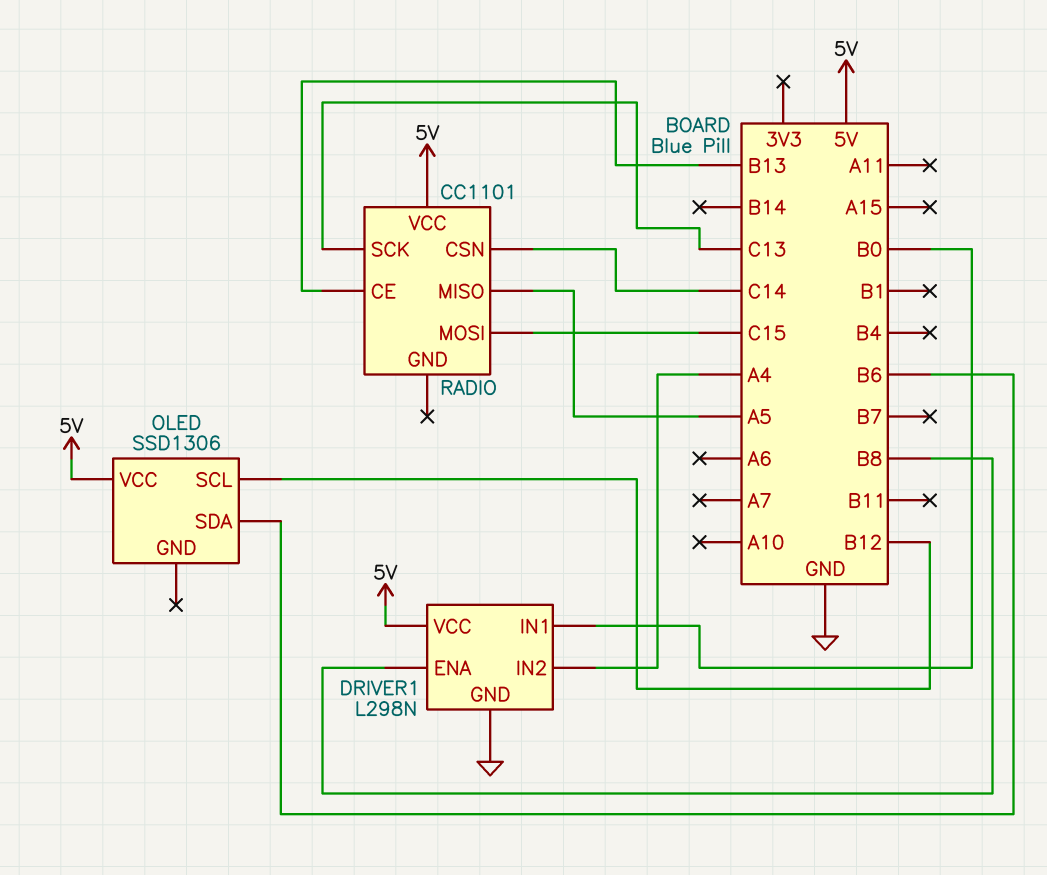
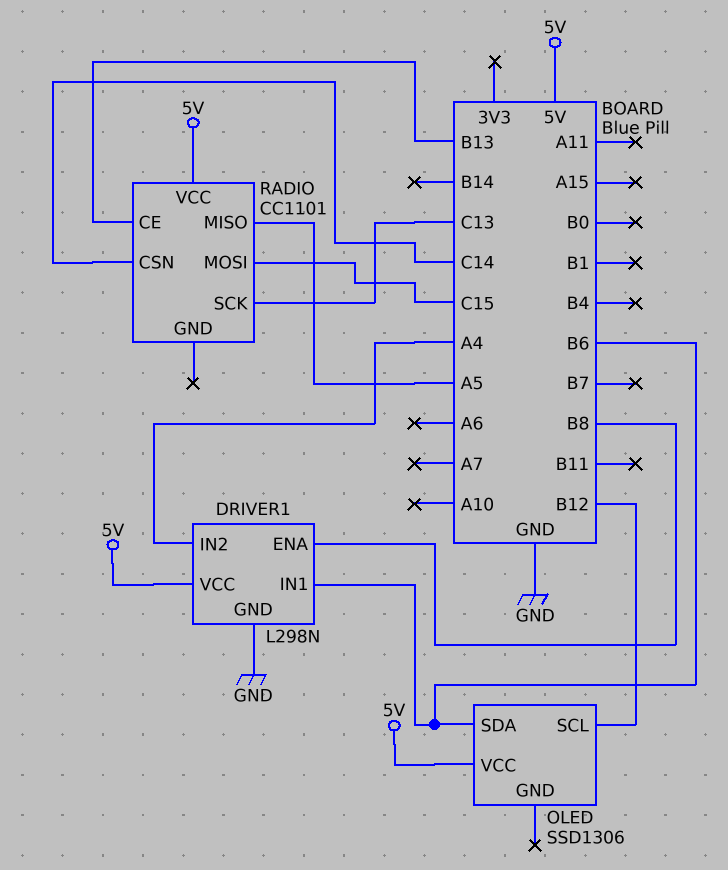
DRIVER1 pin IN1: B0 -> B6

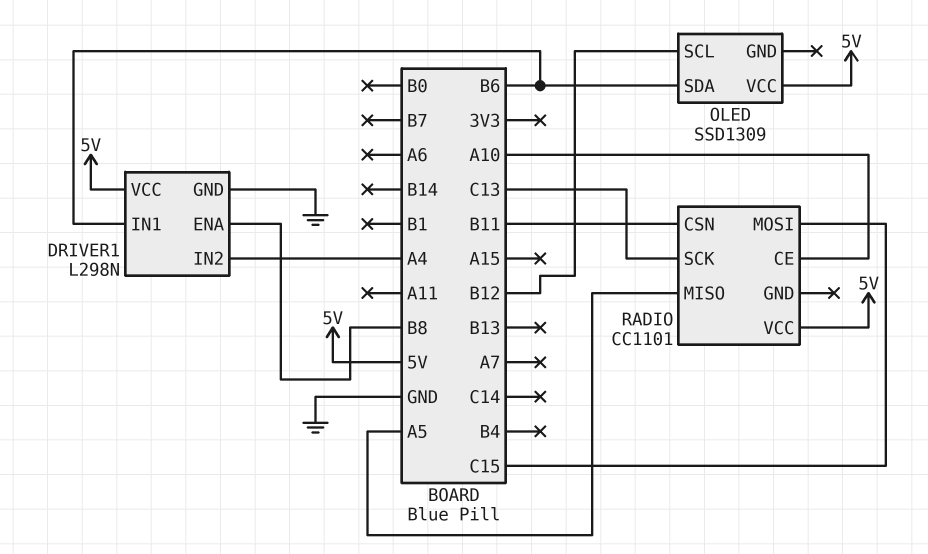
OLED: SSD1306 -> SSD1309
RADIO pin CE: B13 -> A10
RADIO pin CSN: C14 -> B11

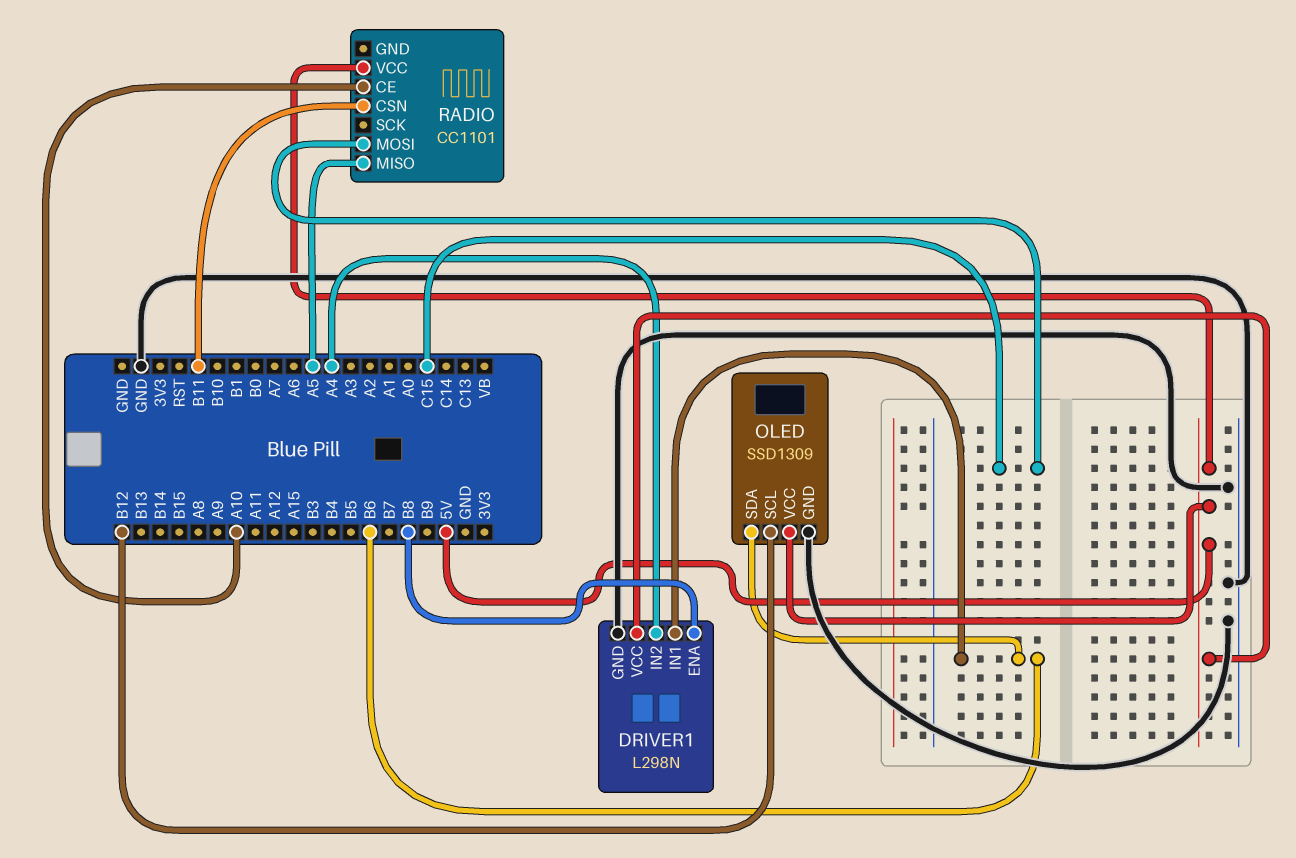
OLED pin GND: none -> GND
RADIO pin SCK: C13 -> none

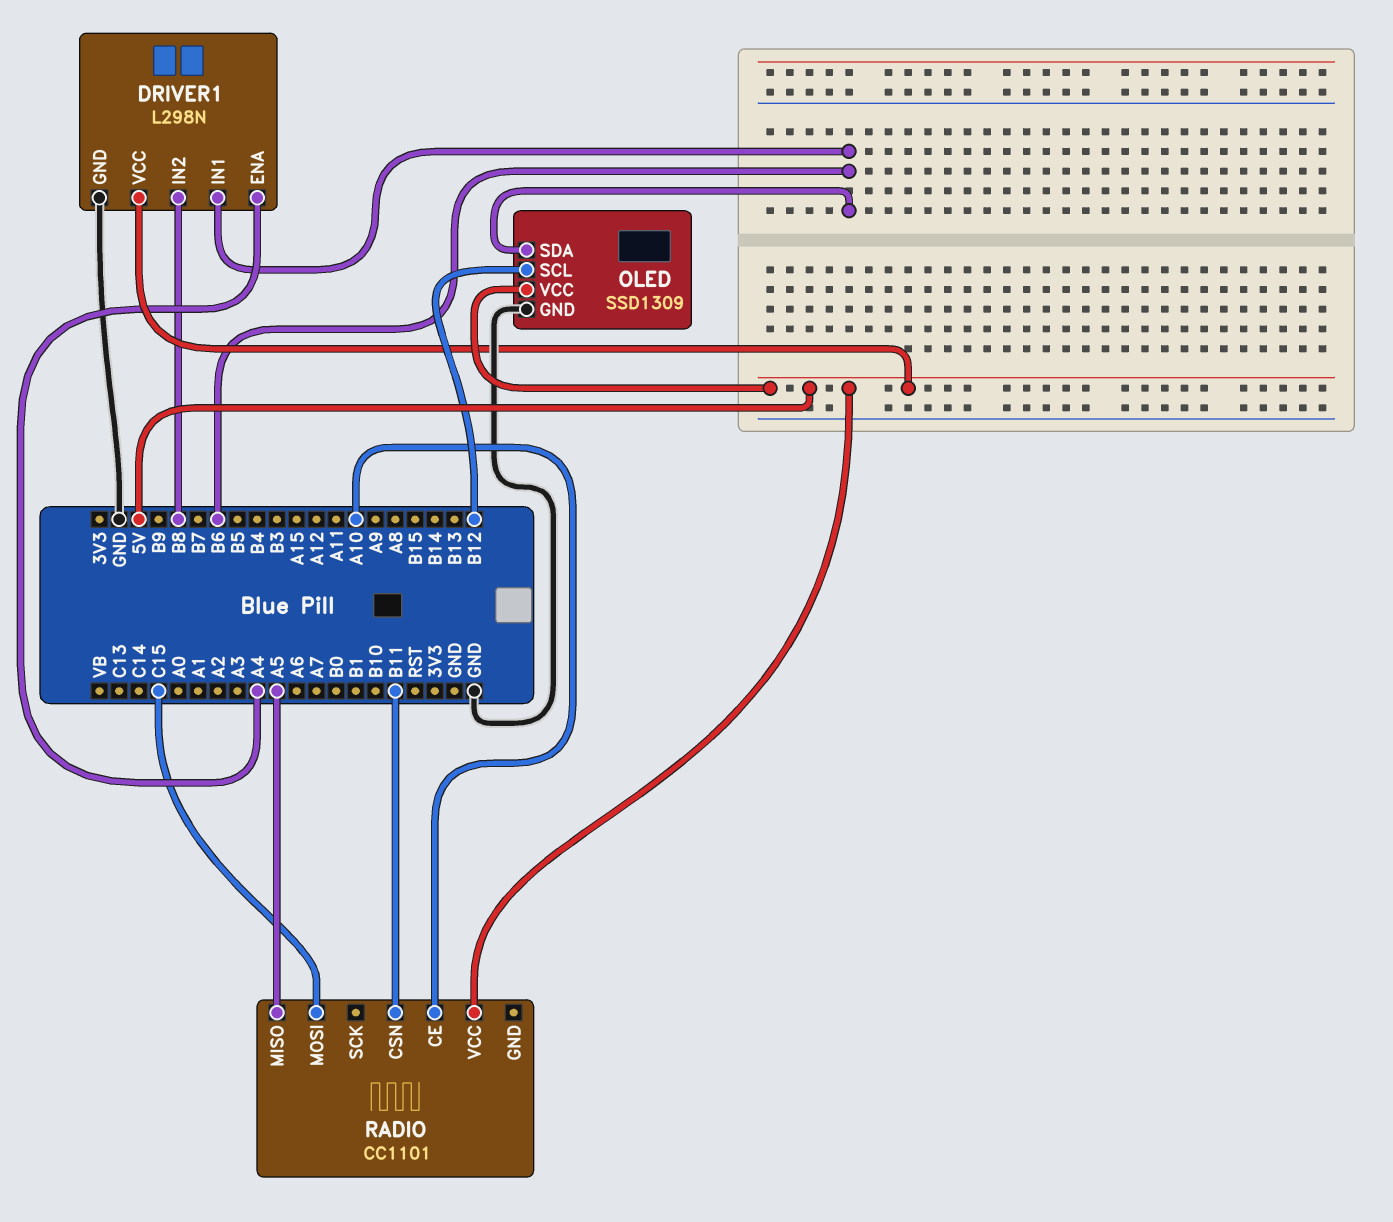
DRIVER1 pin ENA: B8 -> A4
DRIVER1 pin IN2: A4 -> B8

